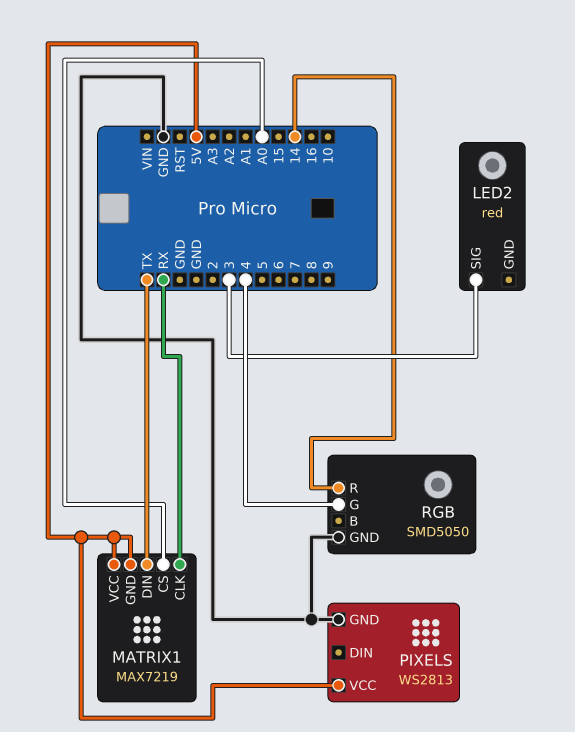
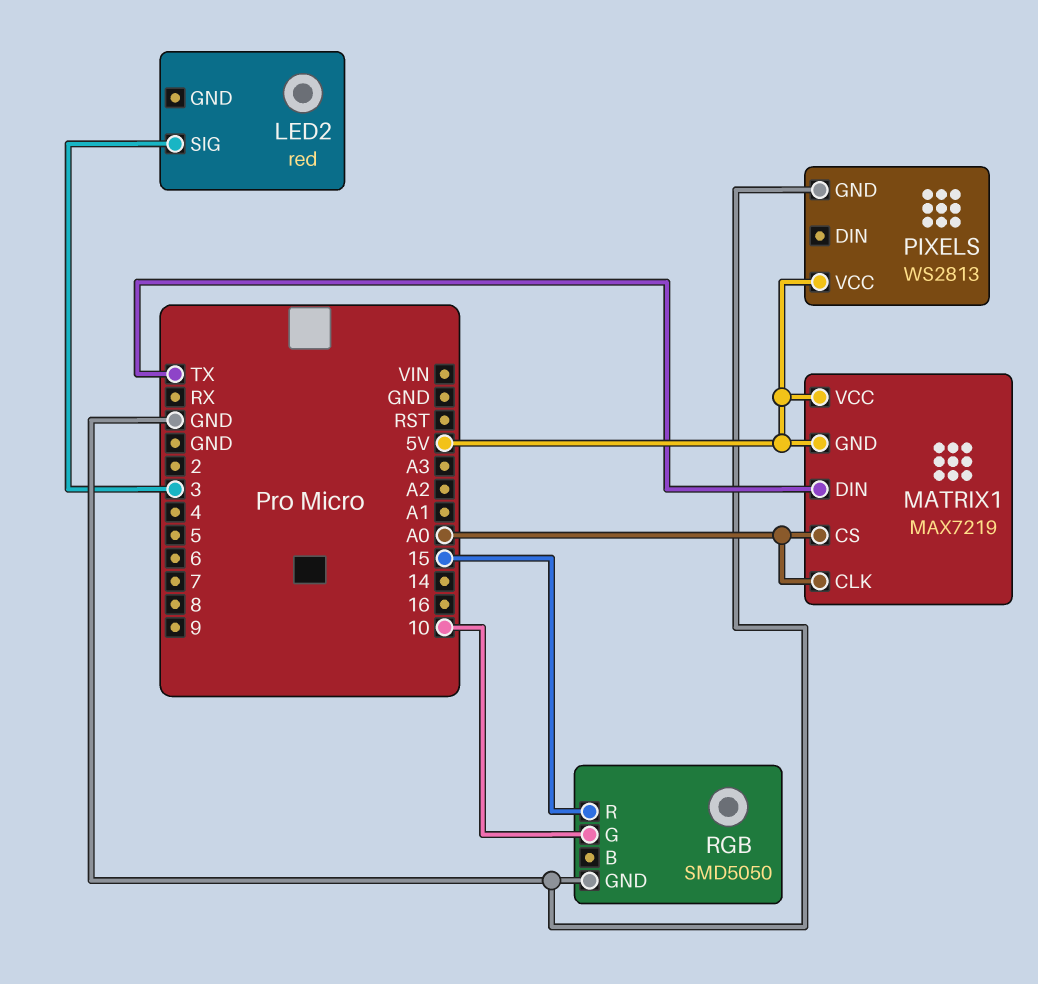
MATRIX1 pin CLK: RX -> A0
RGB pin G: 4 -> 10
RGB pin R: 14 -> 15

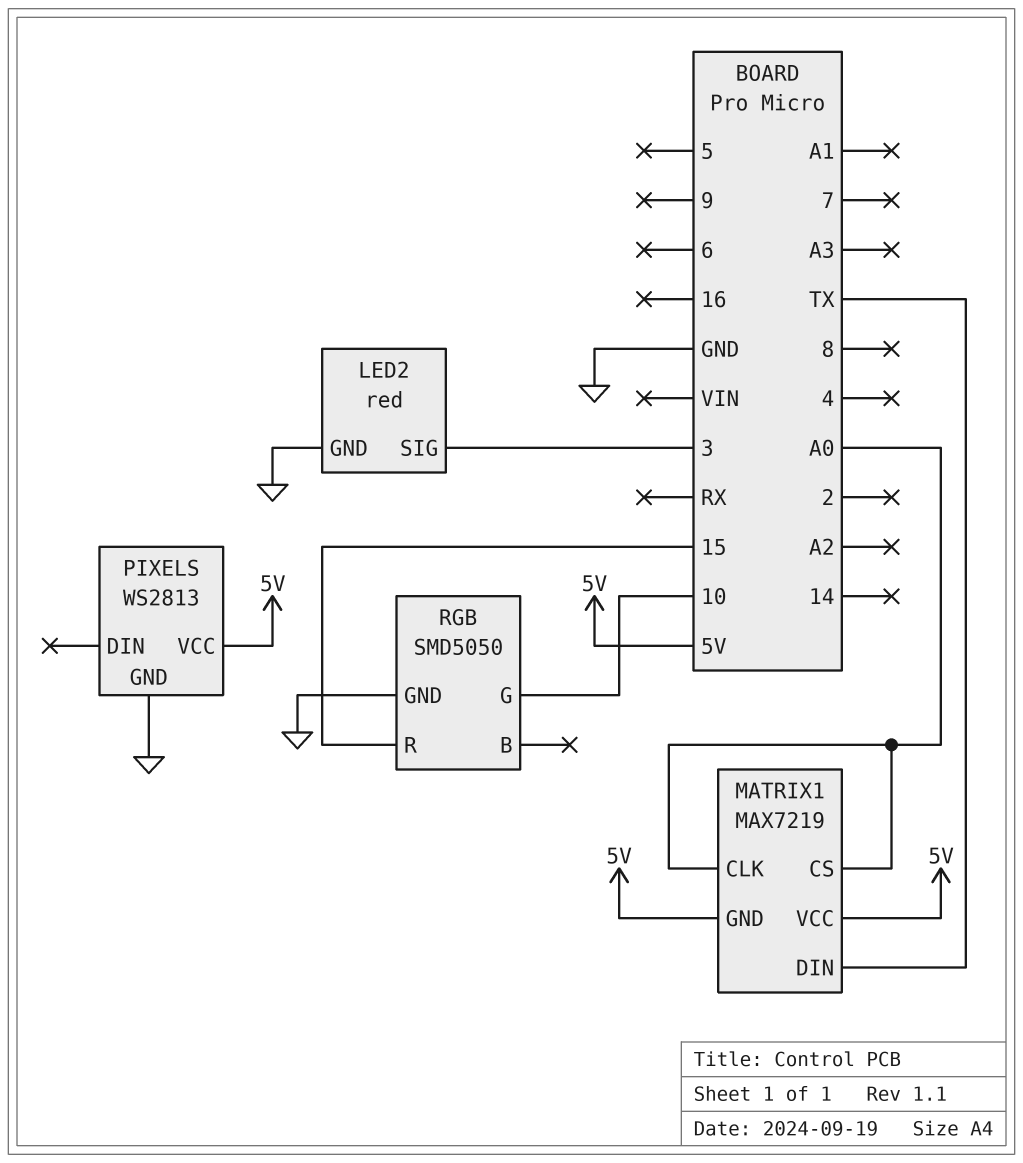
LED2 pin GND: none -> GND

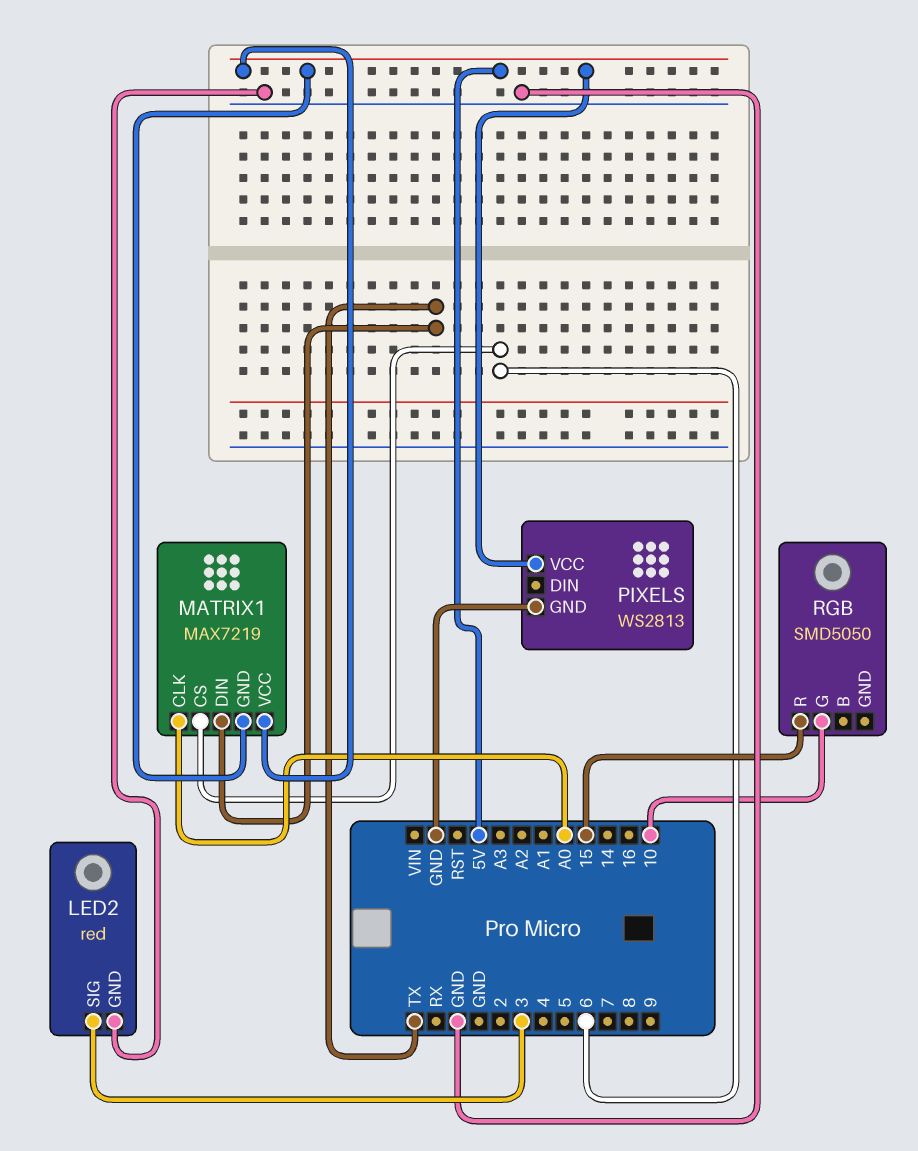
MATRIX1 pin CS: A0 -> 6
RGB pin GND: GND -> none

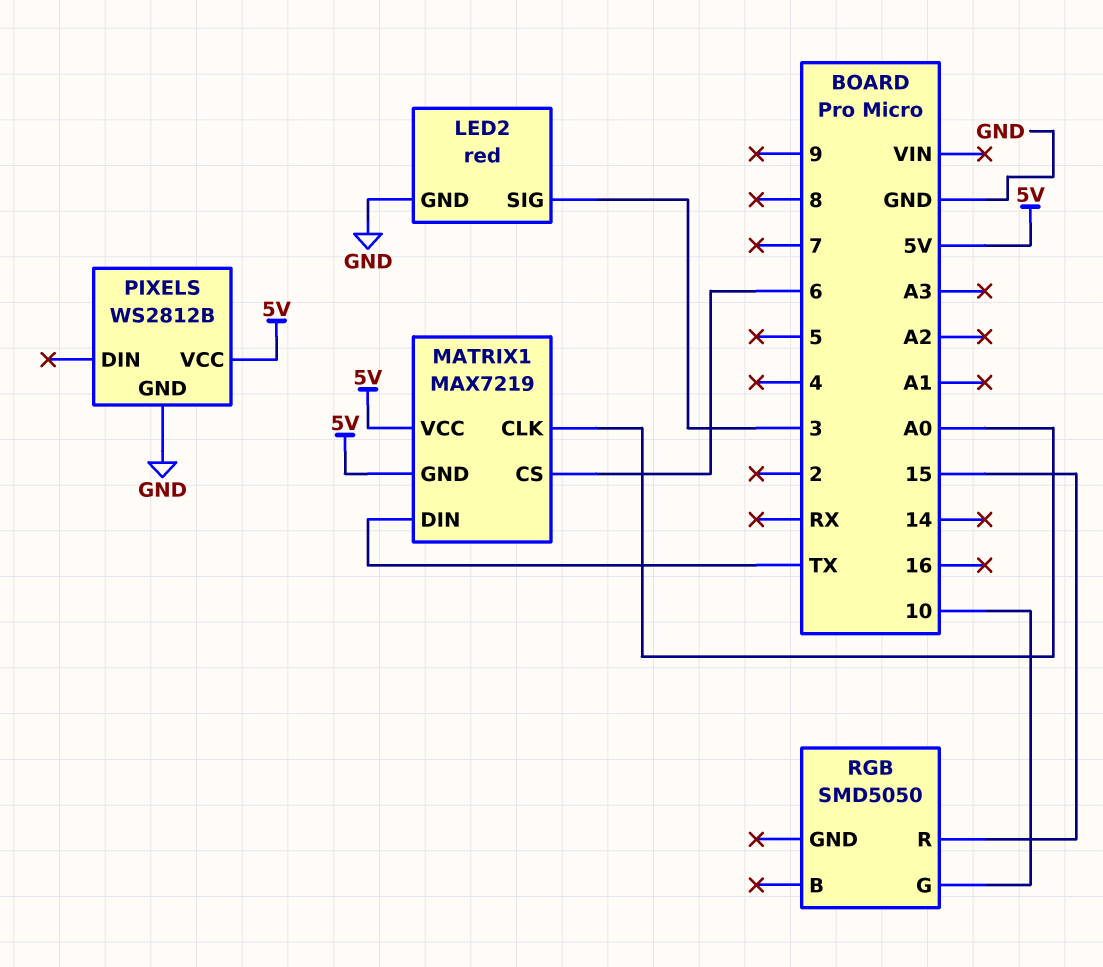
PIXELS: WS2813 -> WS2812B

